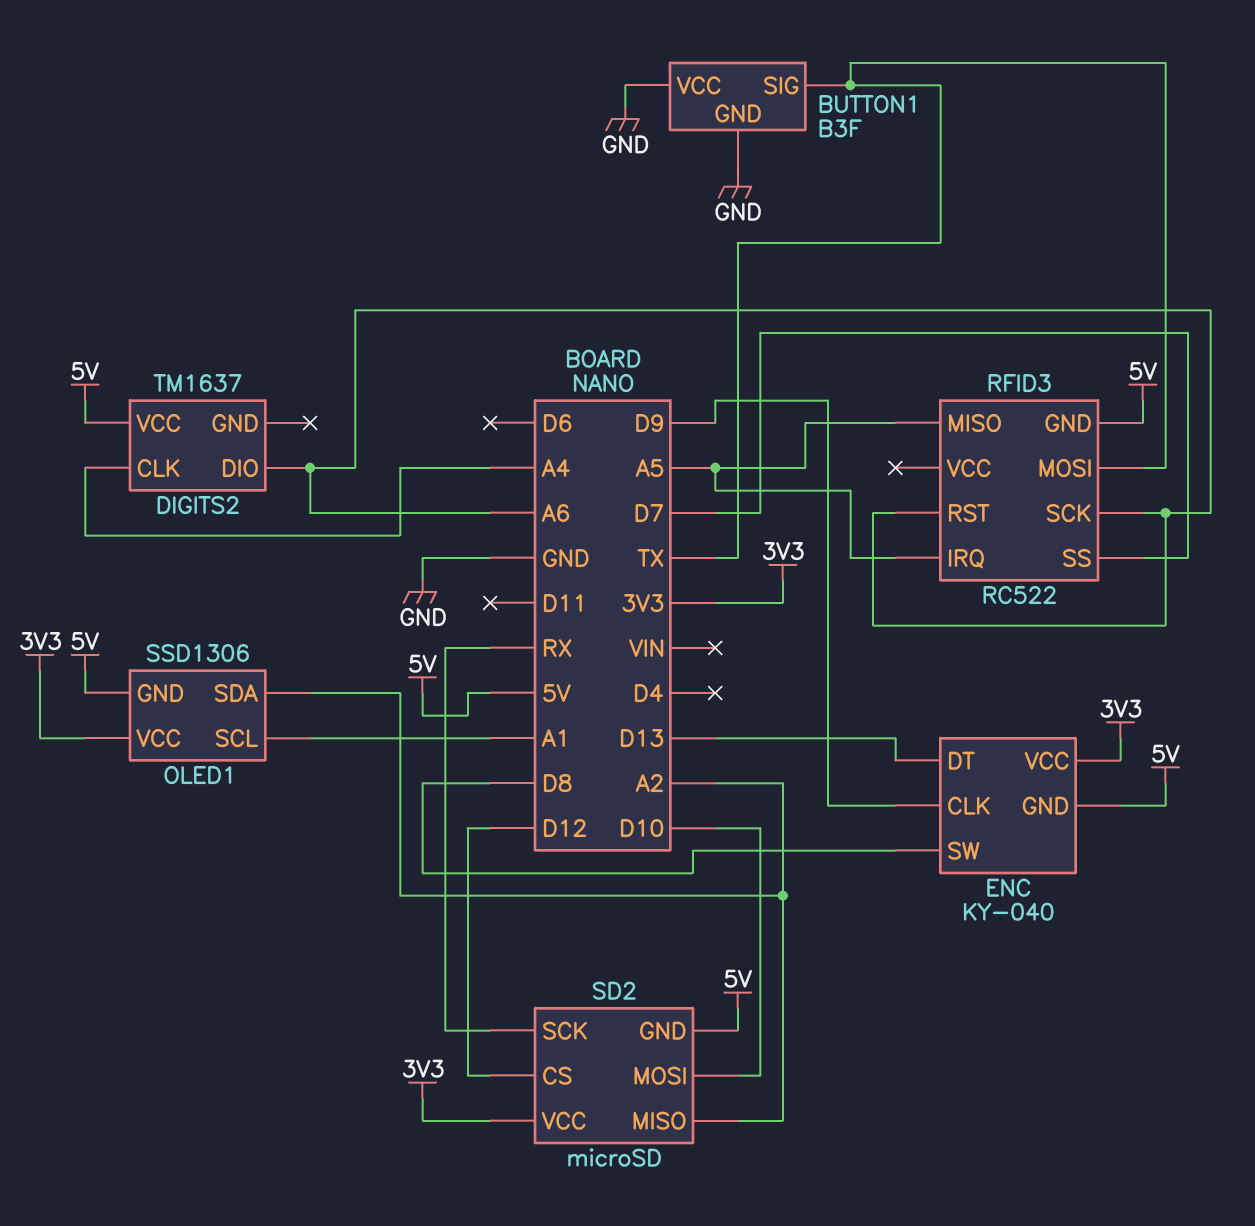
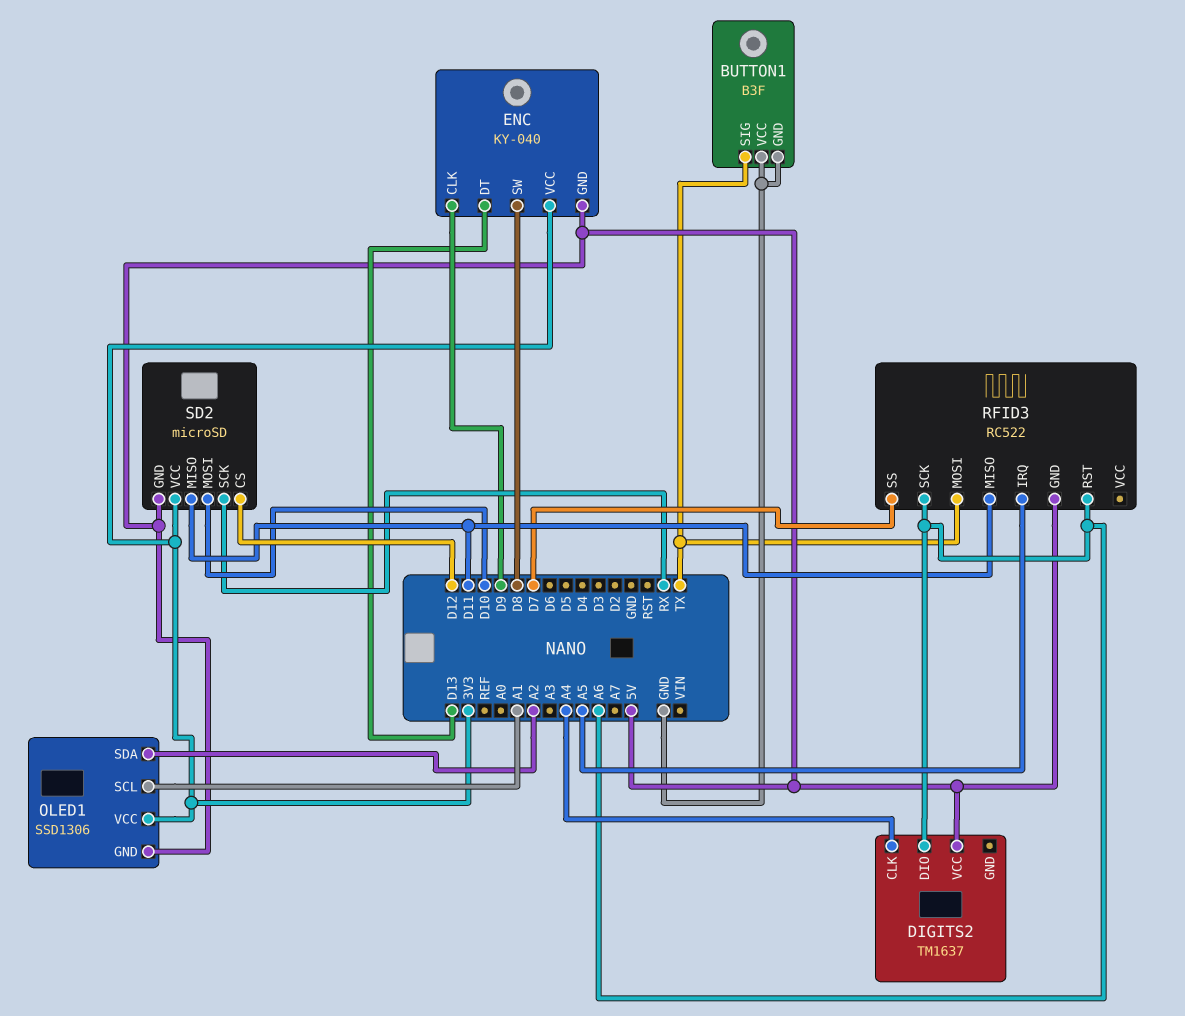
RFID3 pin MISO: A5 -> D11
SD2 pin MISO: A2 -> D11

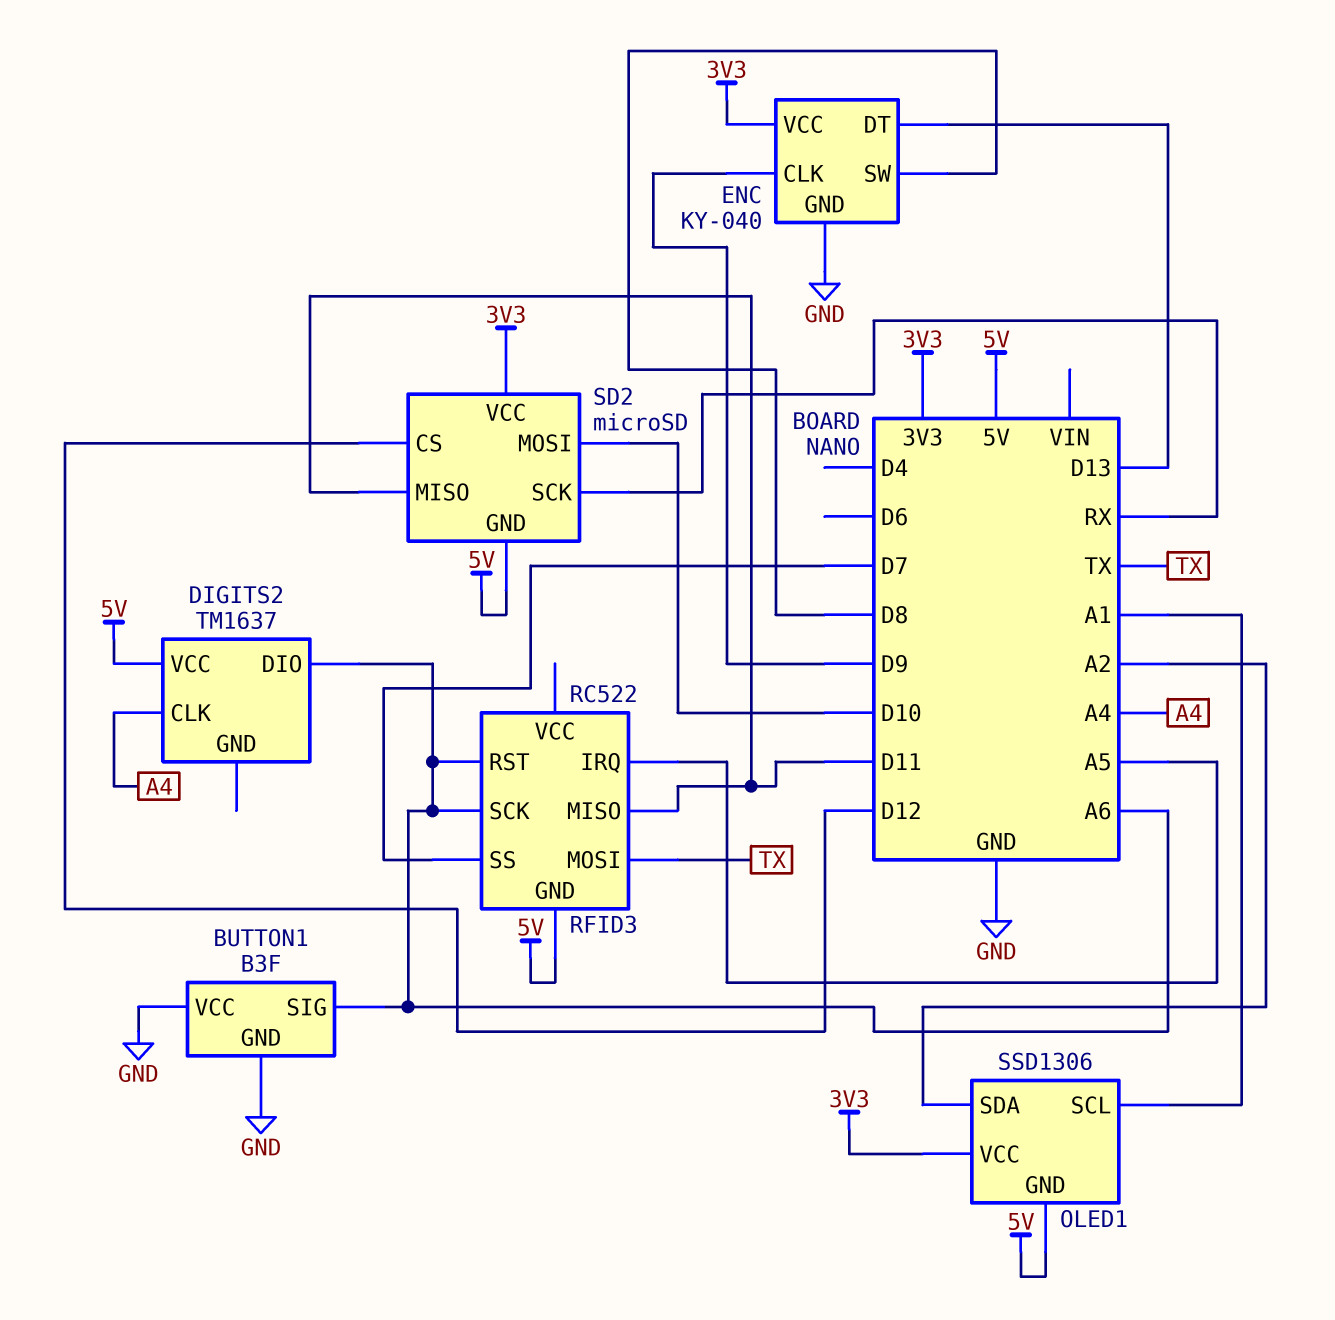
BUTTON1 pin SIG: TX -> A6
ENC pin GND: 5V -> GND

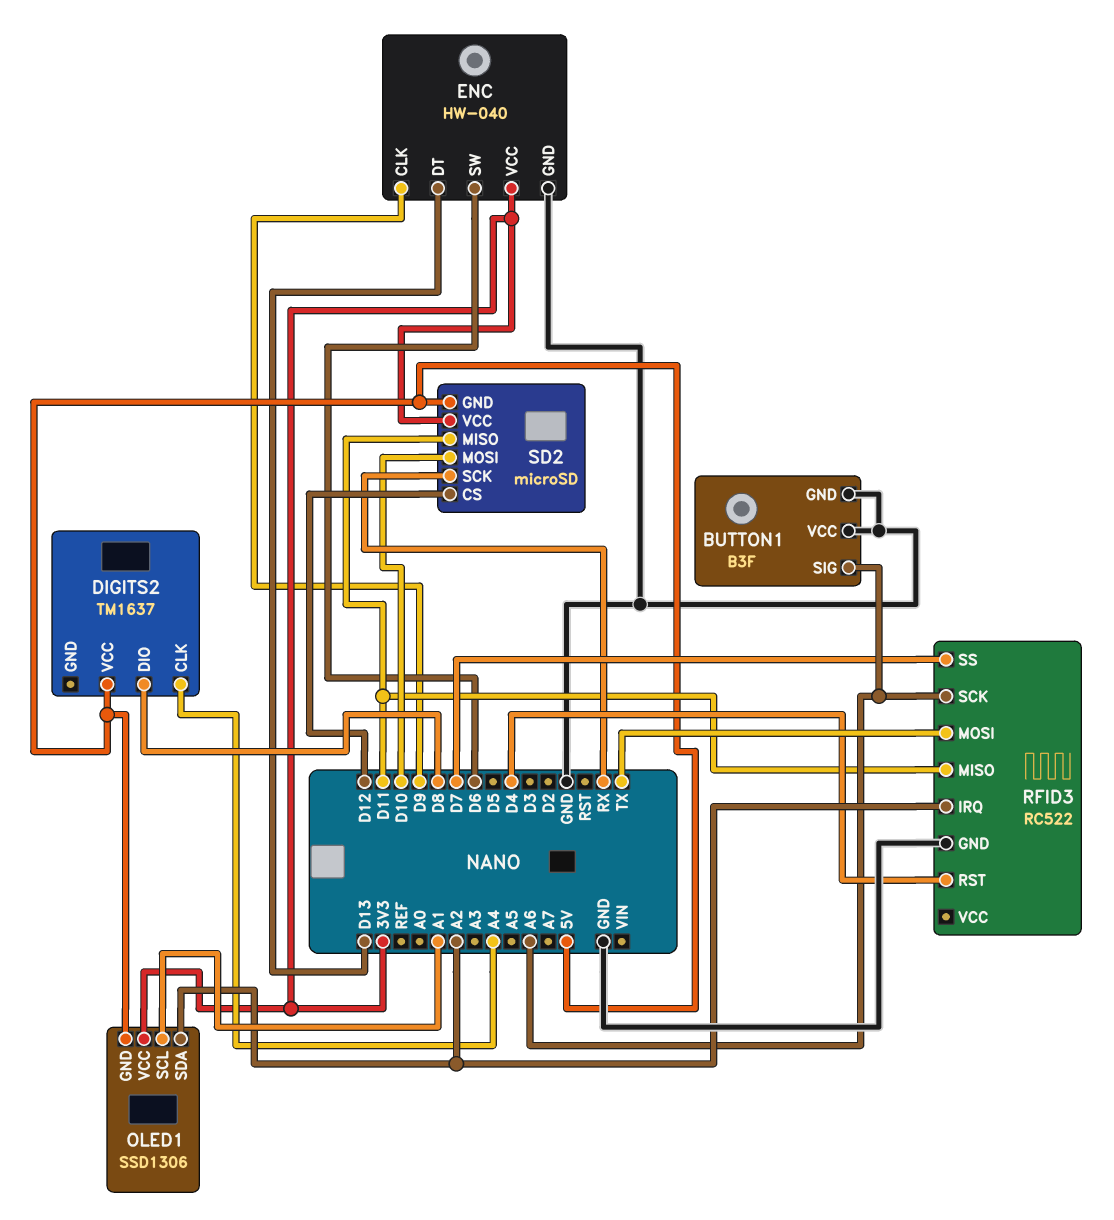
DIGITS2 pin DIO: A6 -> D8
ENC: KY-040 -> HW-040
ENC pin SW: D8 -> D6
RFID3 pin GND: 5V -> GND
RFID3 pin IRQ: A5 -> A2
RFID3 pin RST: A6 -> D4

